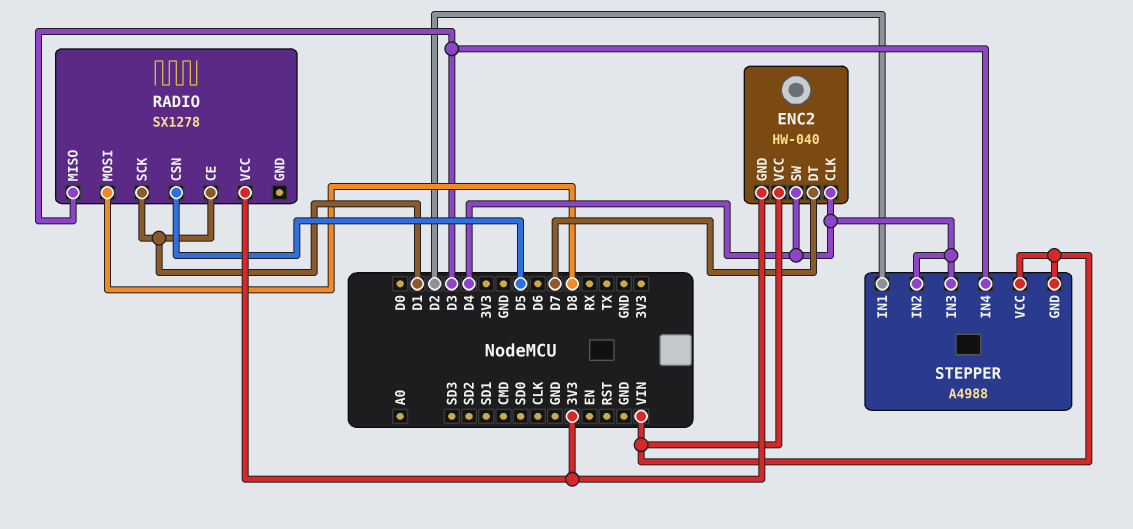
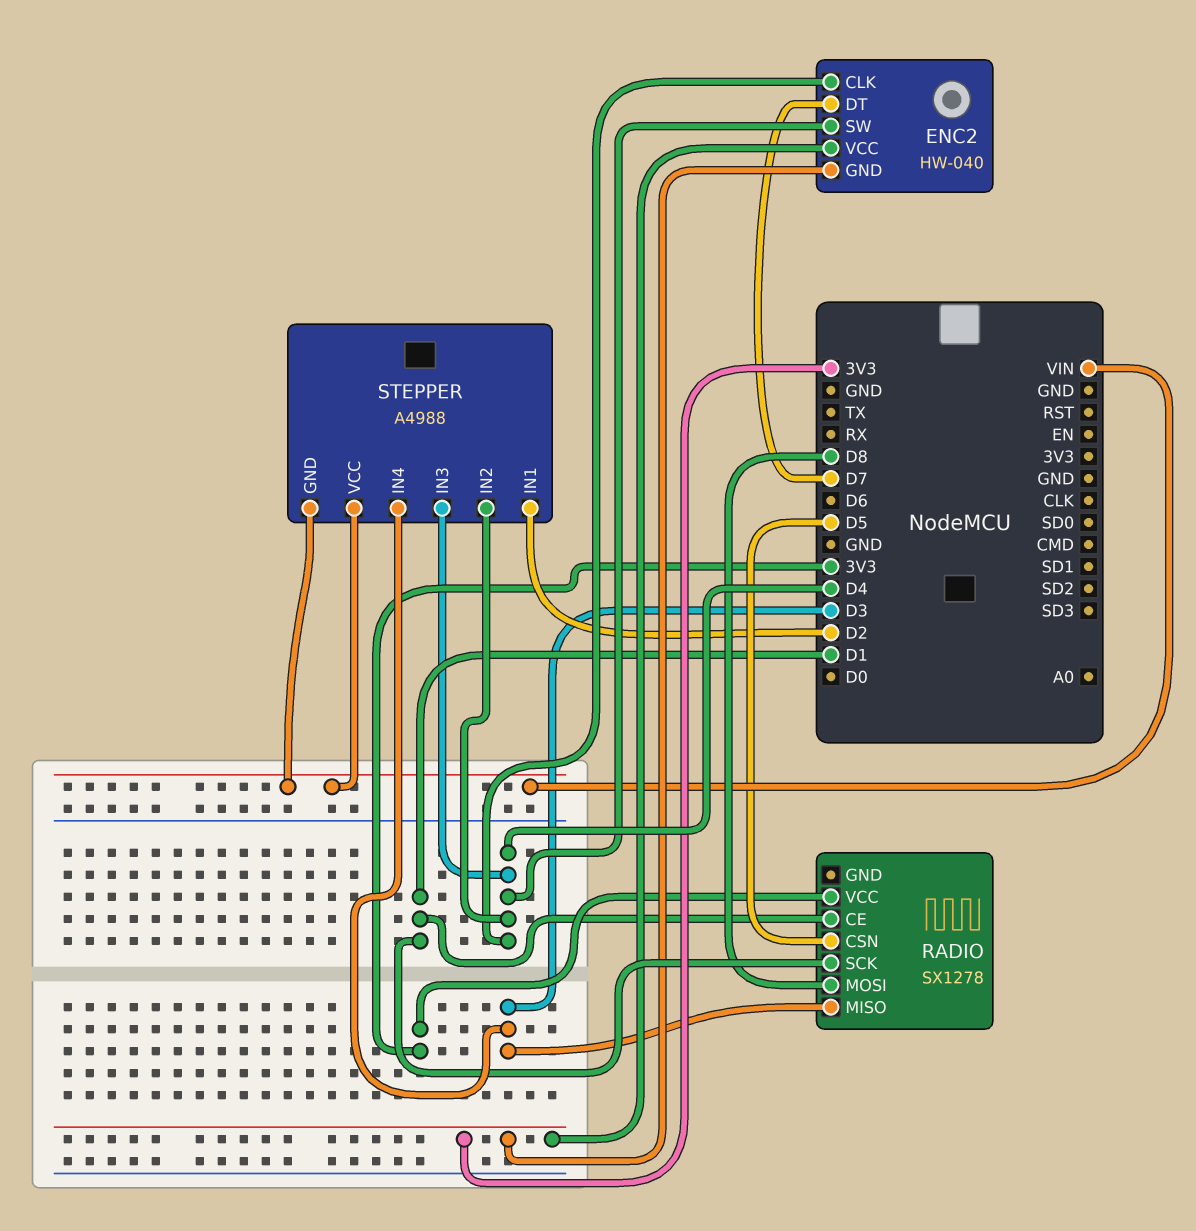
ENC2 pin VCC: VIN -> 3V3

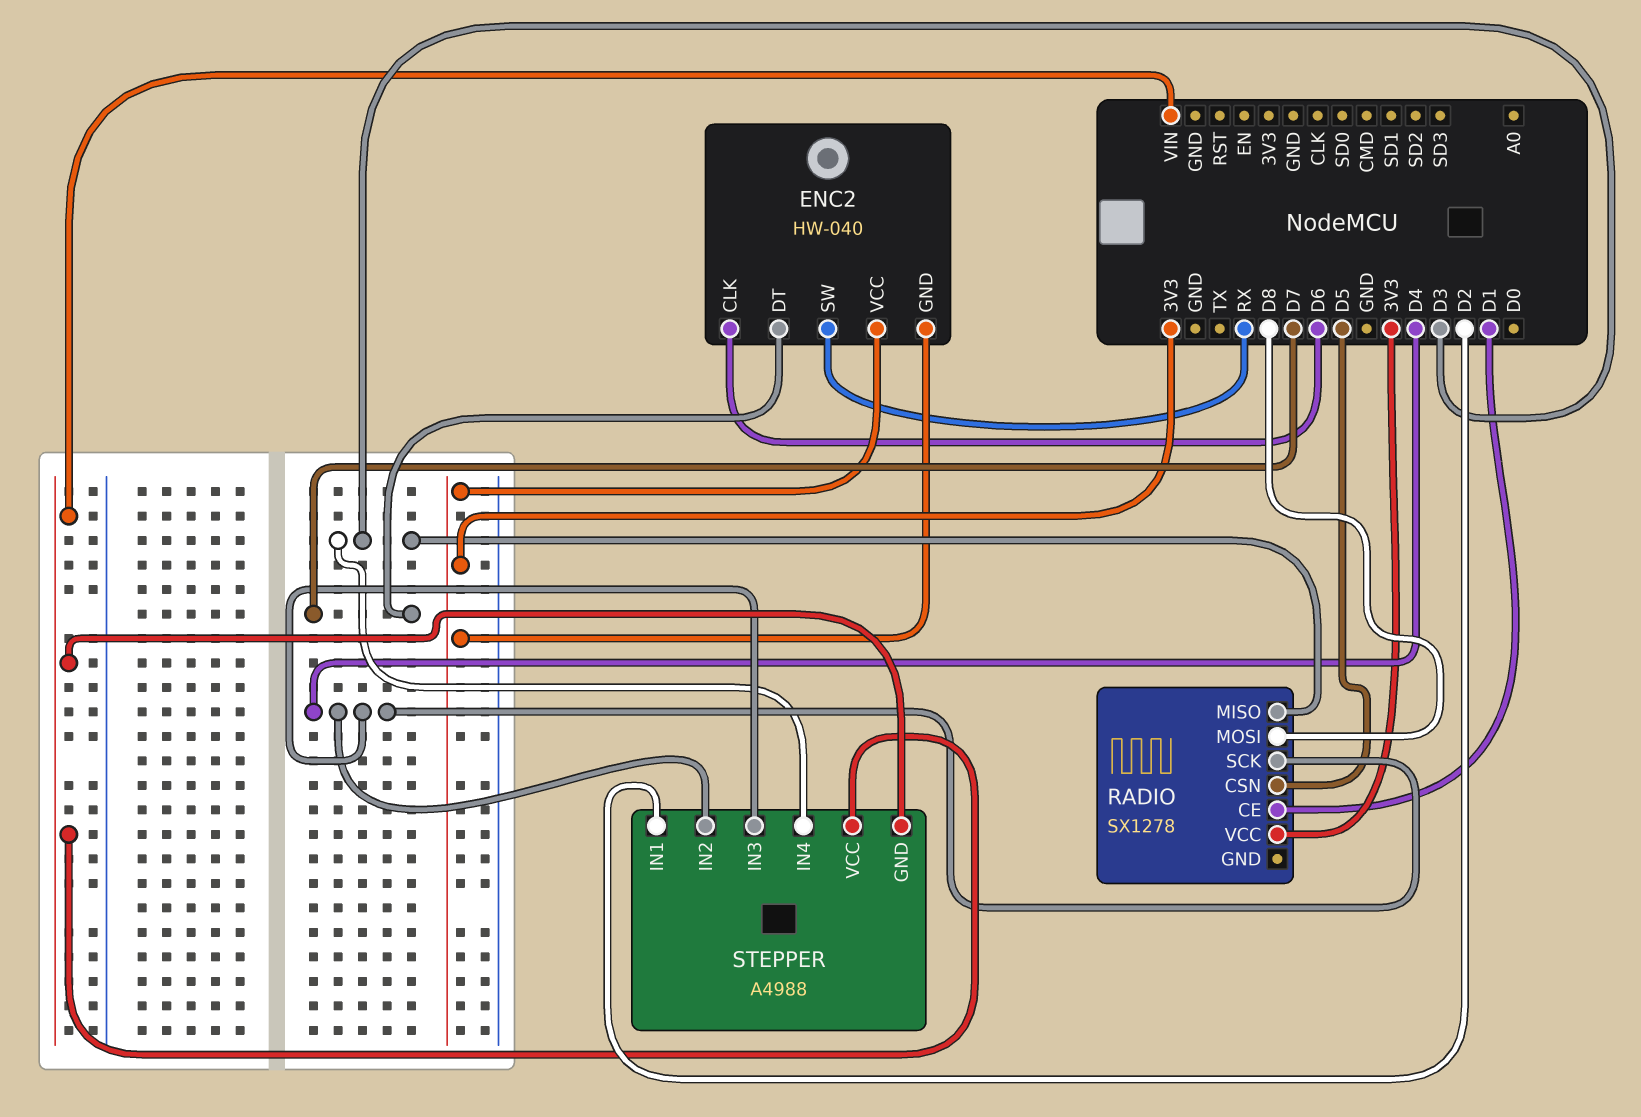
ENC2 pin CLK: D4 -> D6
ENC2 pin SW: D4 -> RX
RADIO pin SCK: D1 -> D4

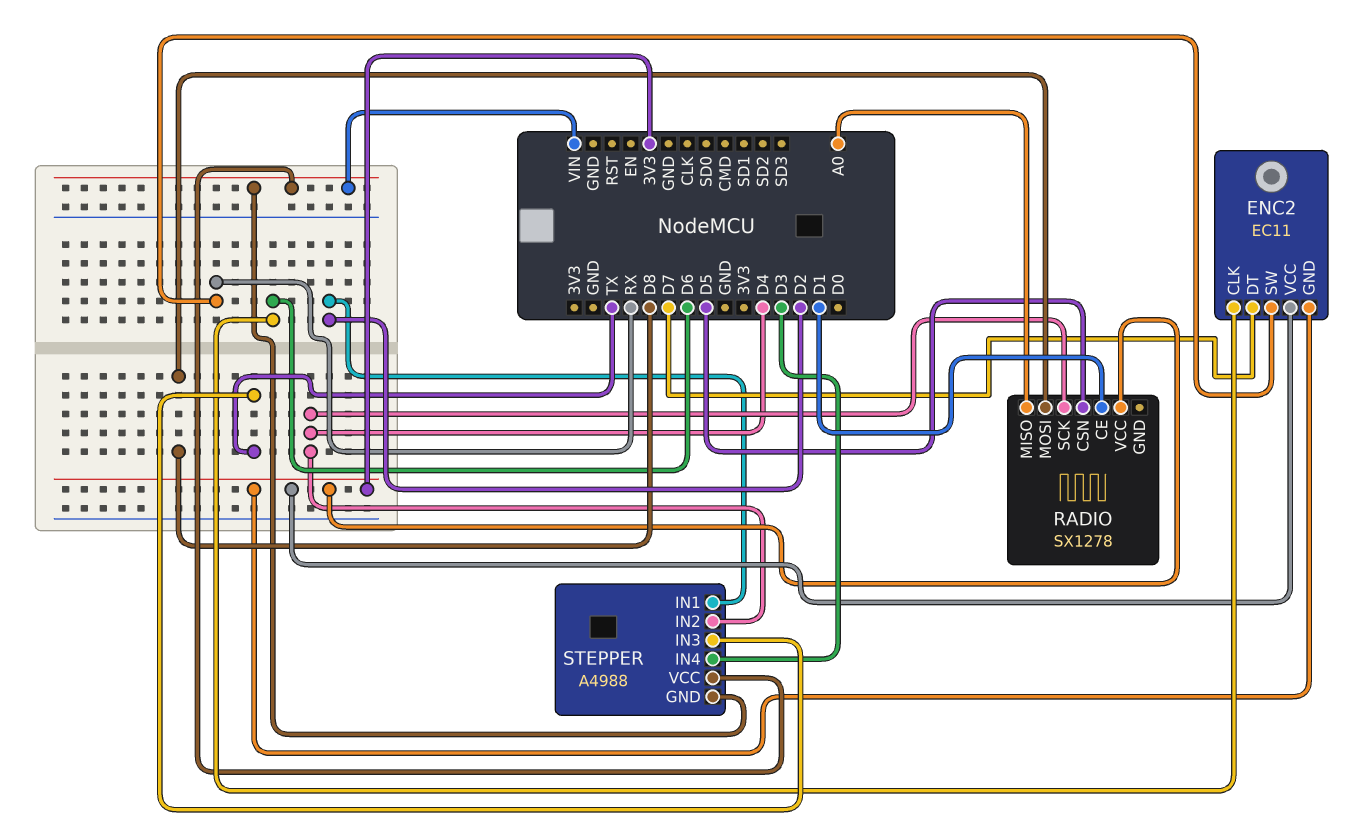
ENC2: HW-040 -> EC11
RADIO pin MISO: D3 -> A0
STEPPER pin IN3: D4 -> TX

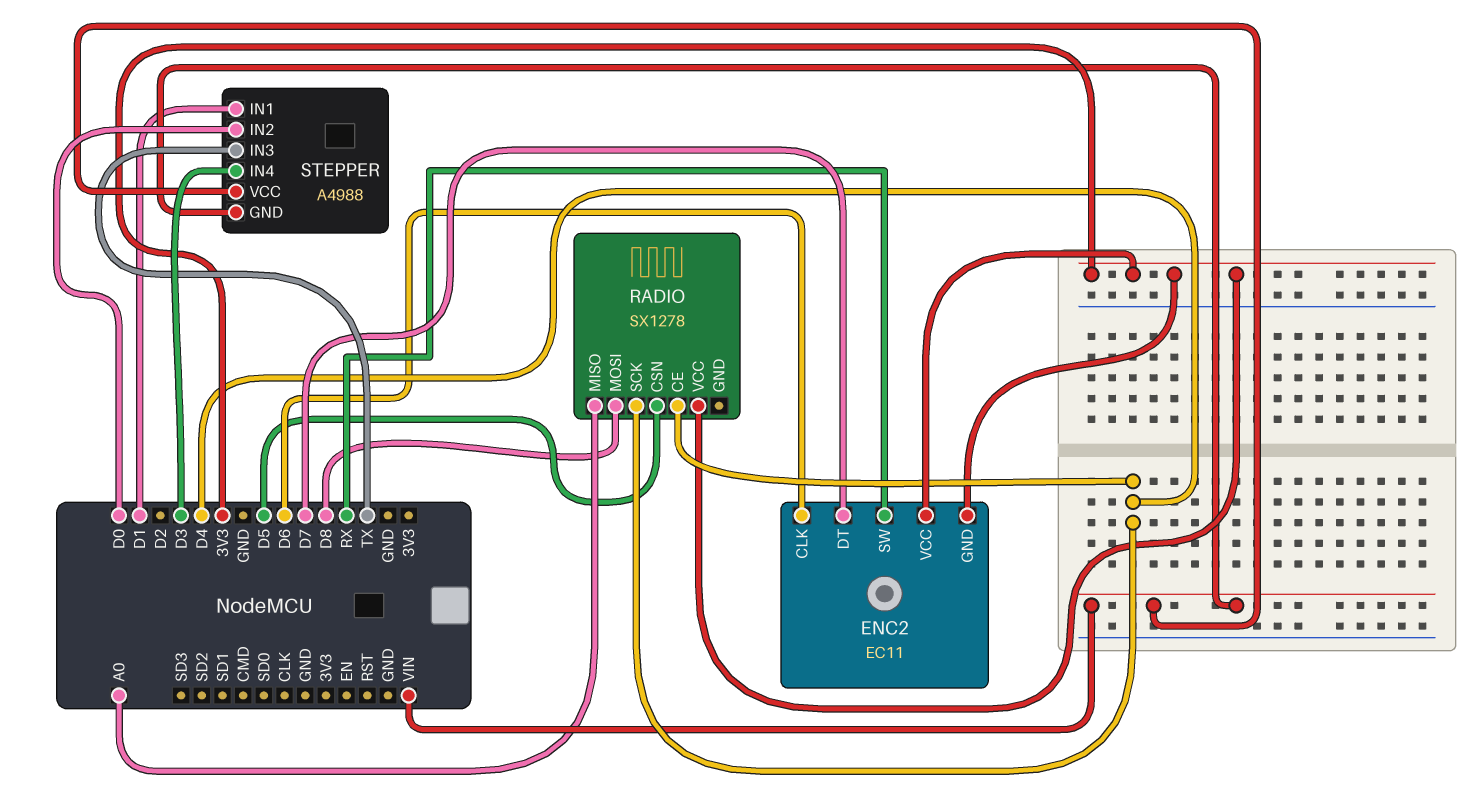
RADIO pin CE: D1 -> D4
STEPPER pin IN1: D2 -> D1
STEPPER pin IN2: D4 -> D0

